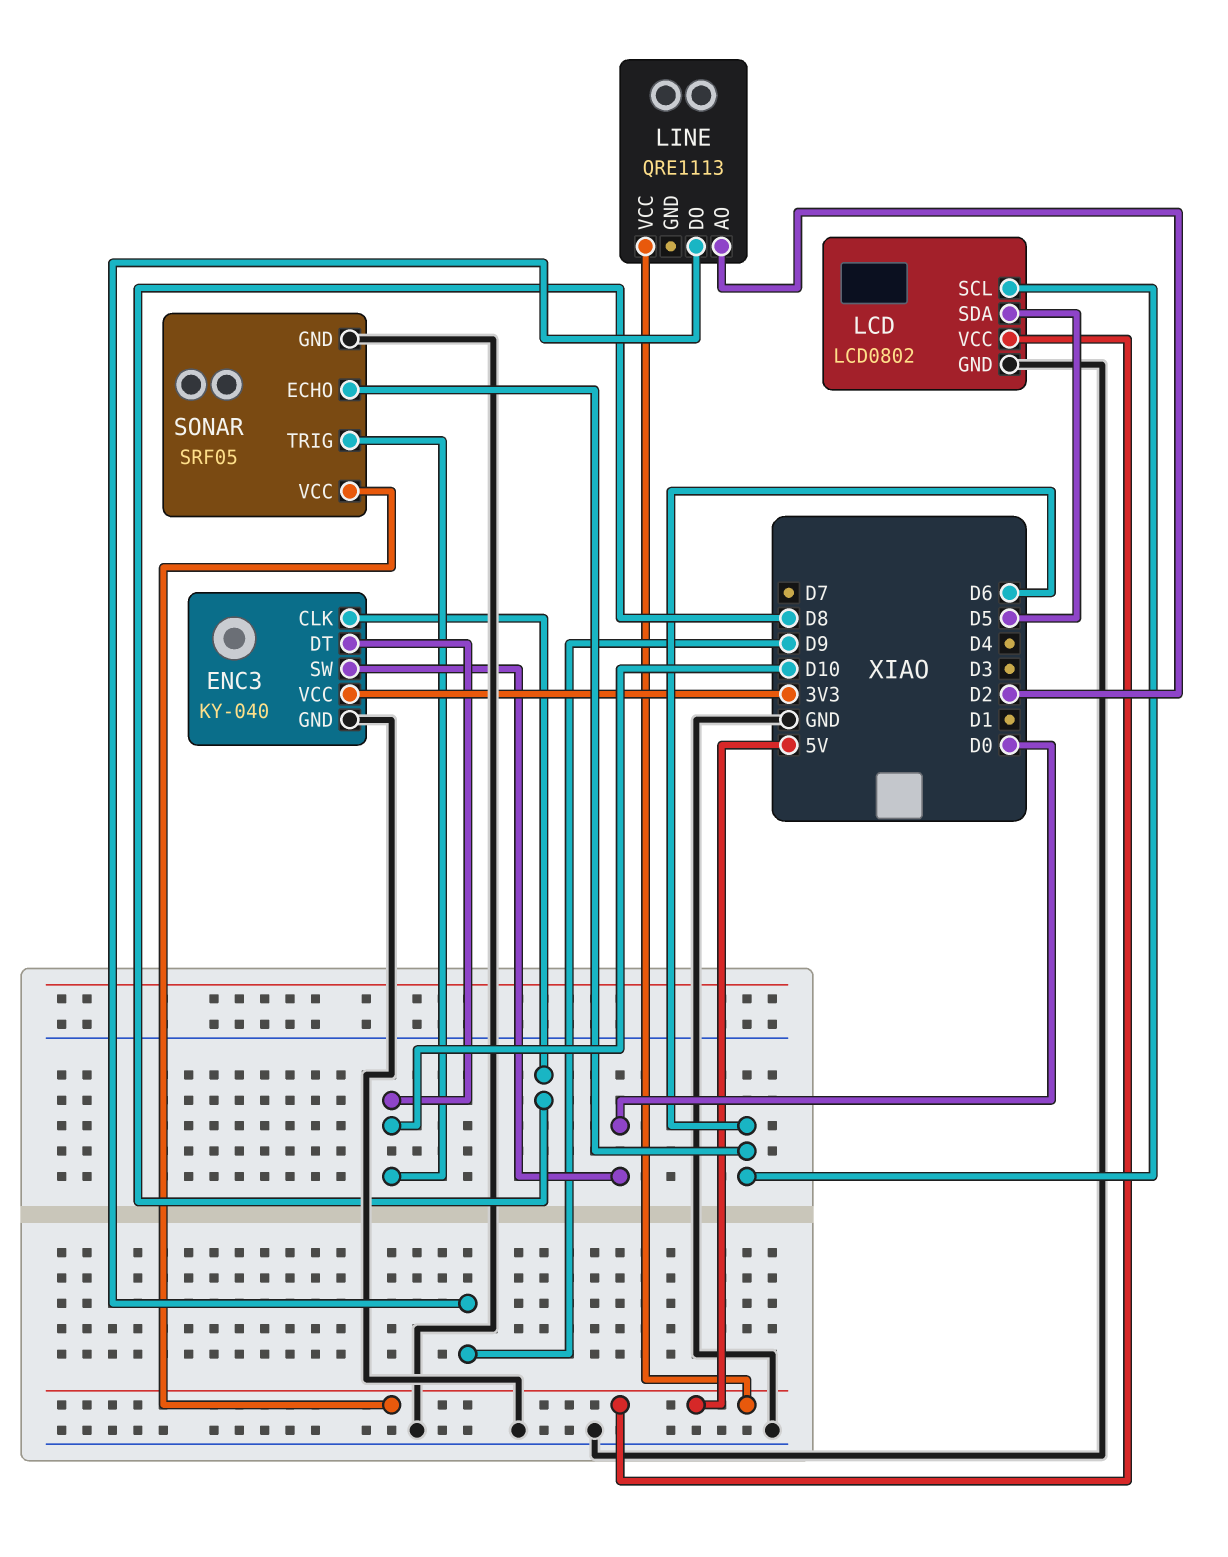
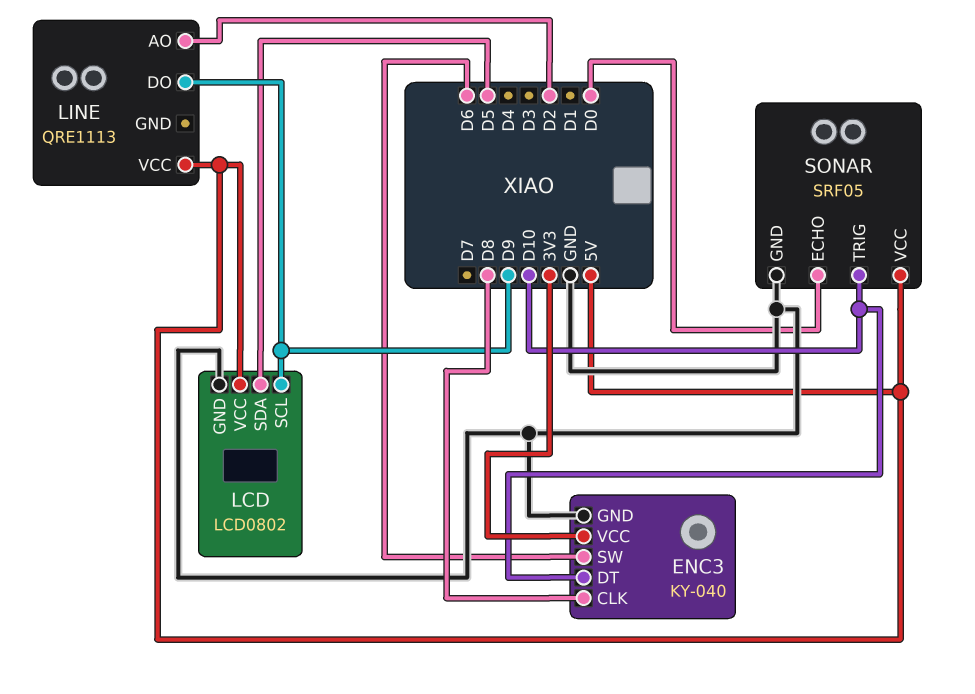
ENC3 pin SW: D0 -> D6
LCD pin SCL: D6 -> D9
SONAR pin ECHO: D6 -> D0

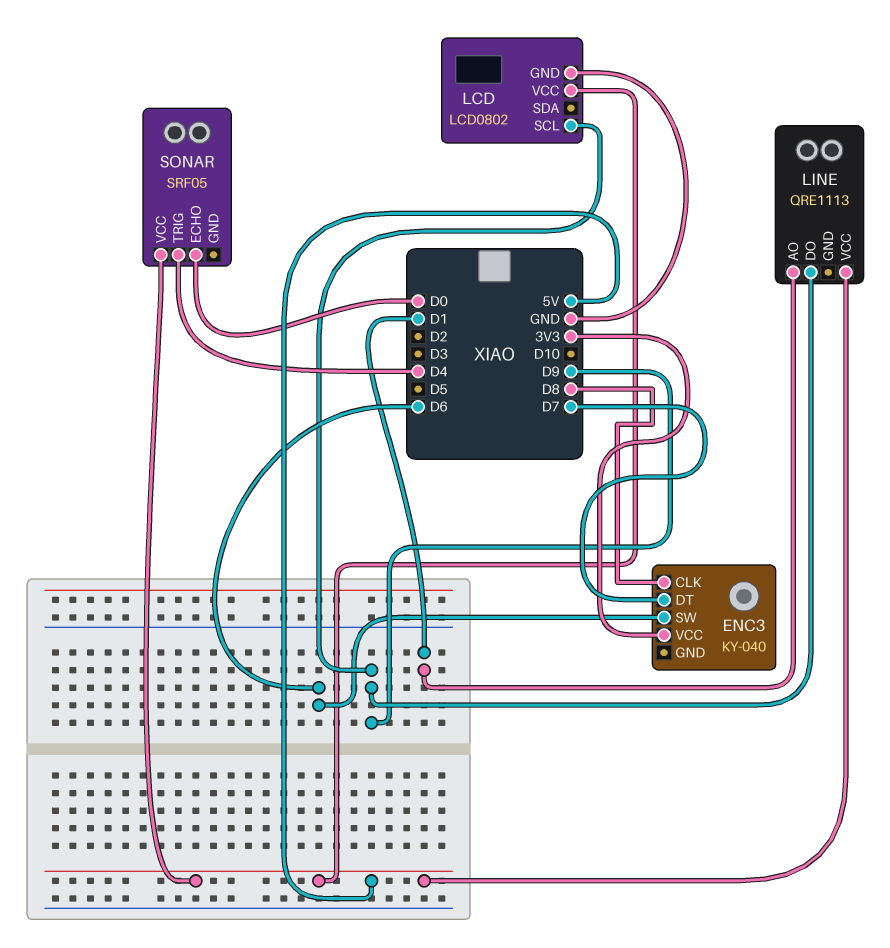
ENC3 pin DT: D10 -> D7
ENC3 pin GND: GND -> none
LCD pin SDA: D5 -> none
LINE pin AO: D2 -> D1
SONAR pin GND: GND -> none
SONAR pin TRIG: D10 -> D4

